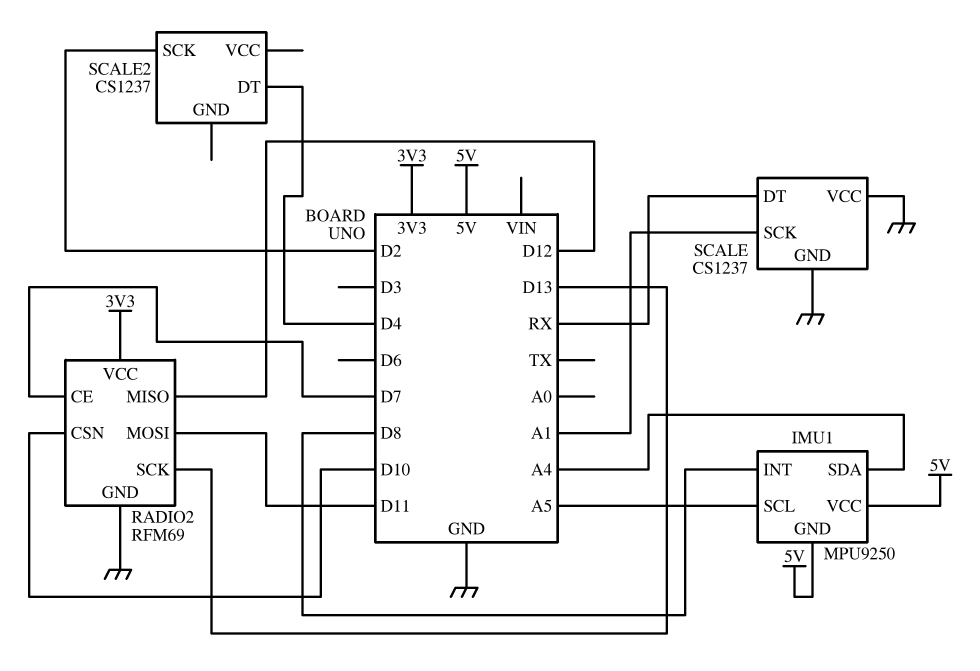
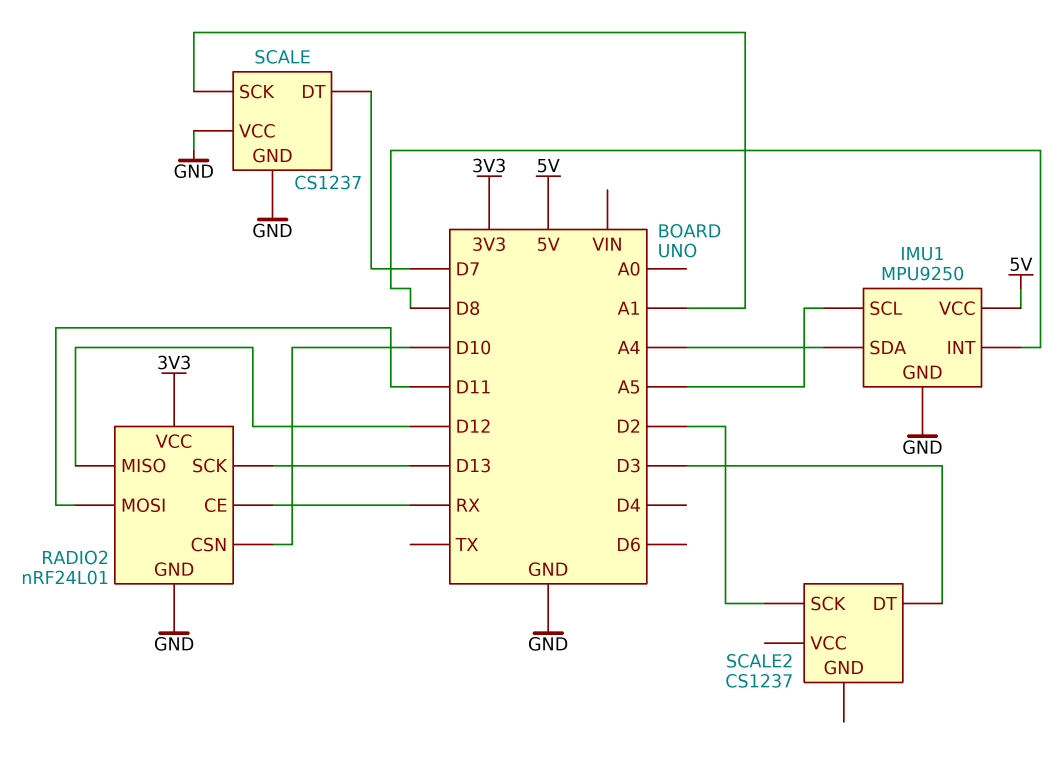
IMU1 pin GND: 5V -> GND
RADIO2: RFM69 -> nRF24L01
RADIO2 pin CE: D7 -> RX
SCALE pin DT: RX -> D7
SCALE2 pin DT: D4 -> D3

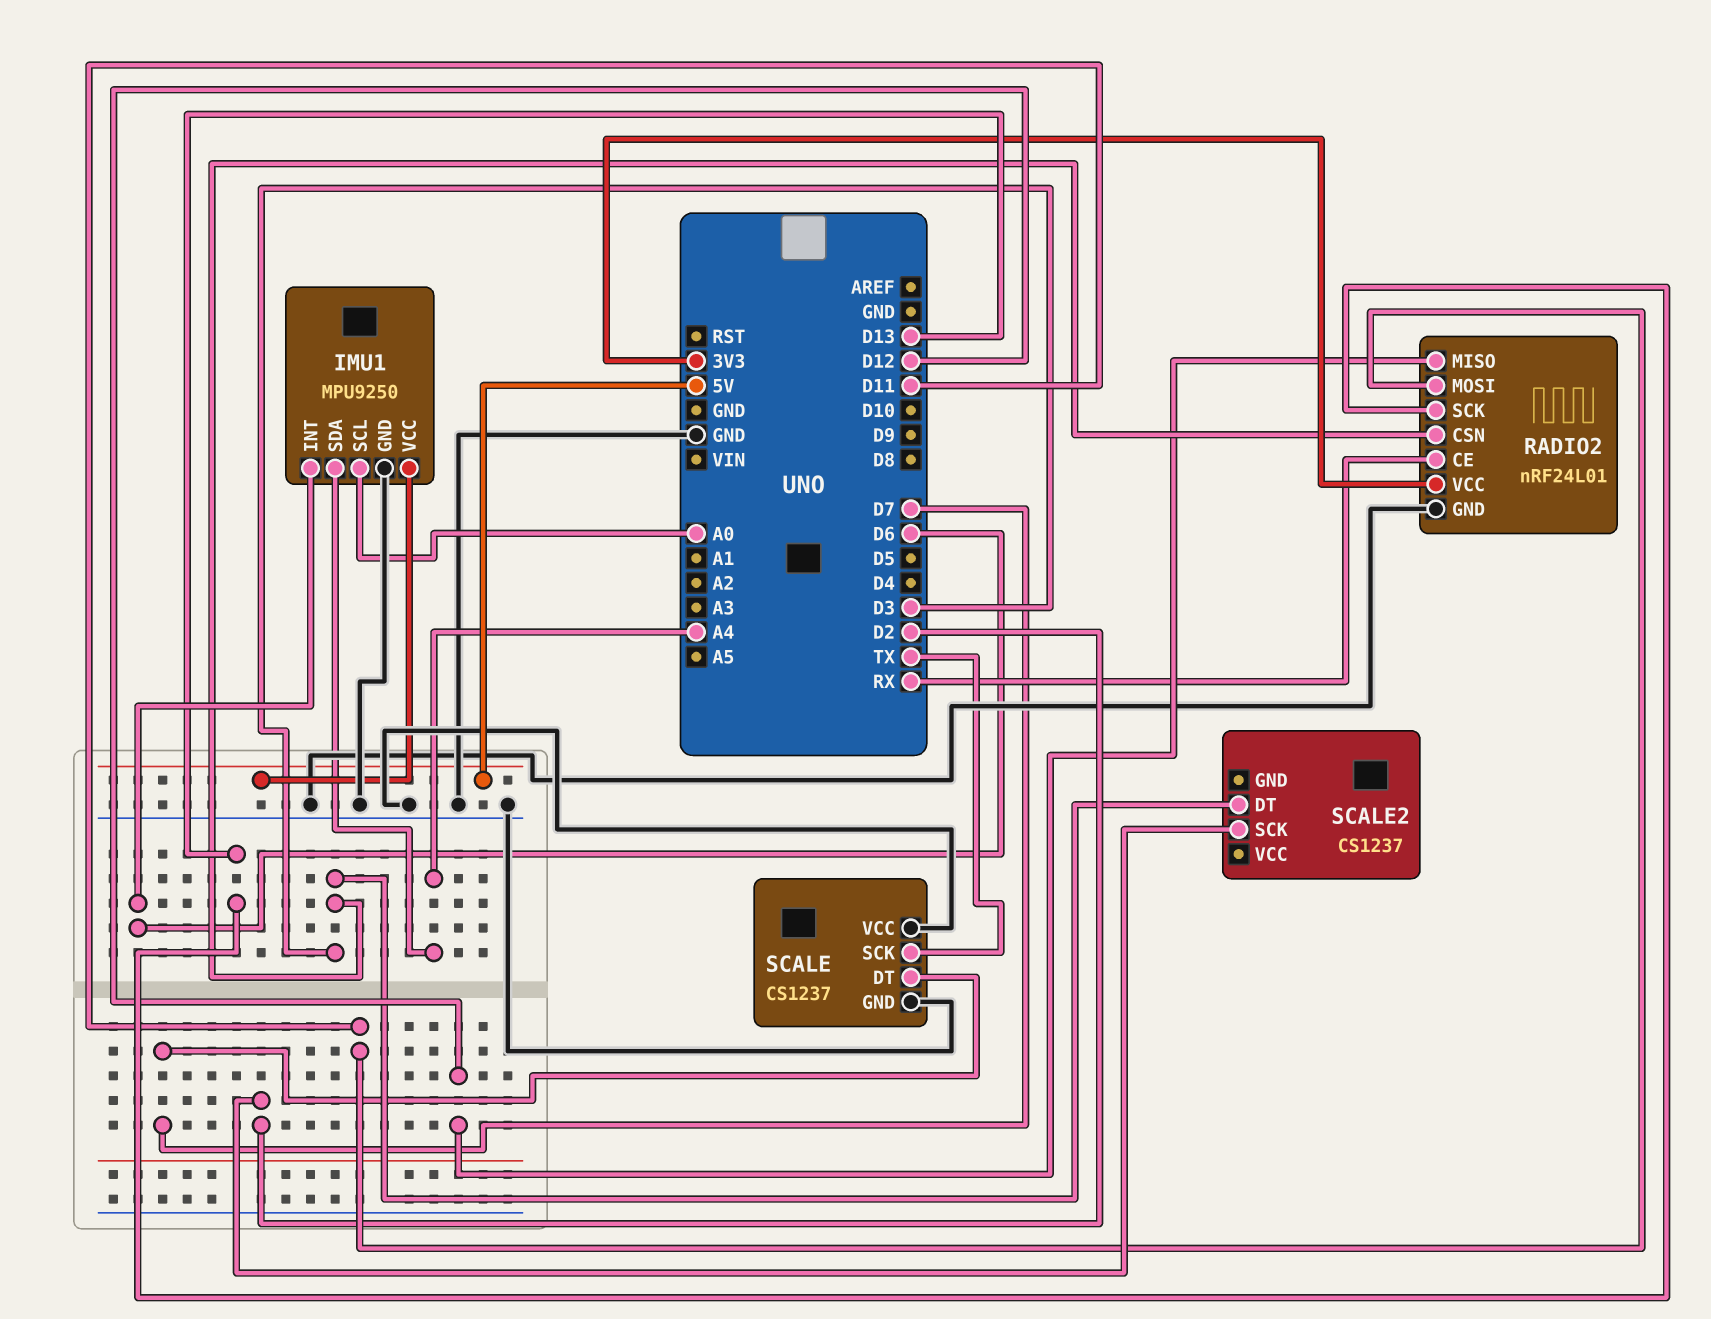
IMU1 pin INT: D8 -> D6
IMU1 pin SCL: A5 -> A0
RADIO2 pin CSN: D10 -> D3
SCALE pin SCK: A1 -> TX

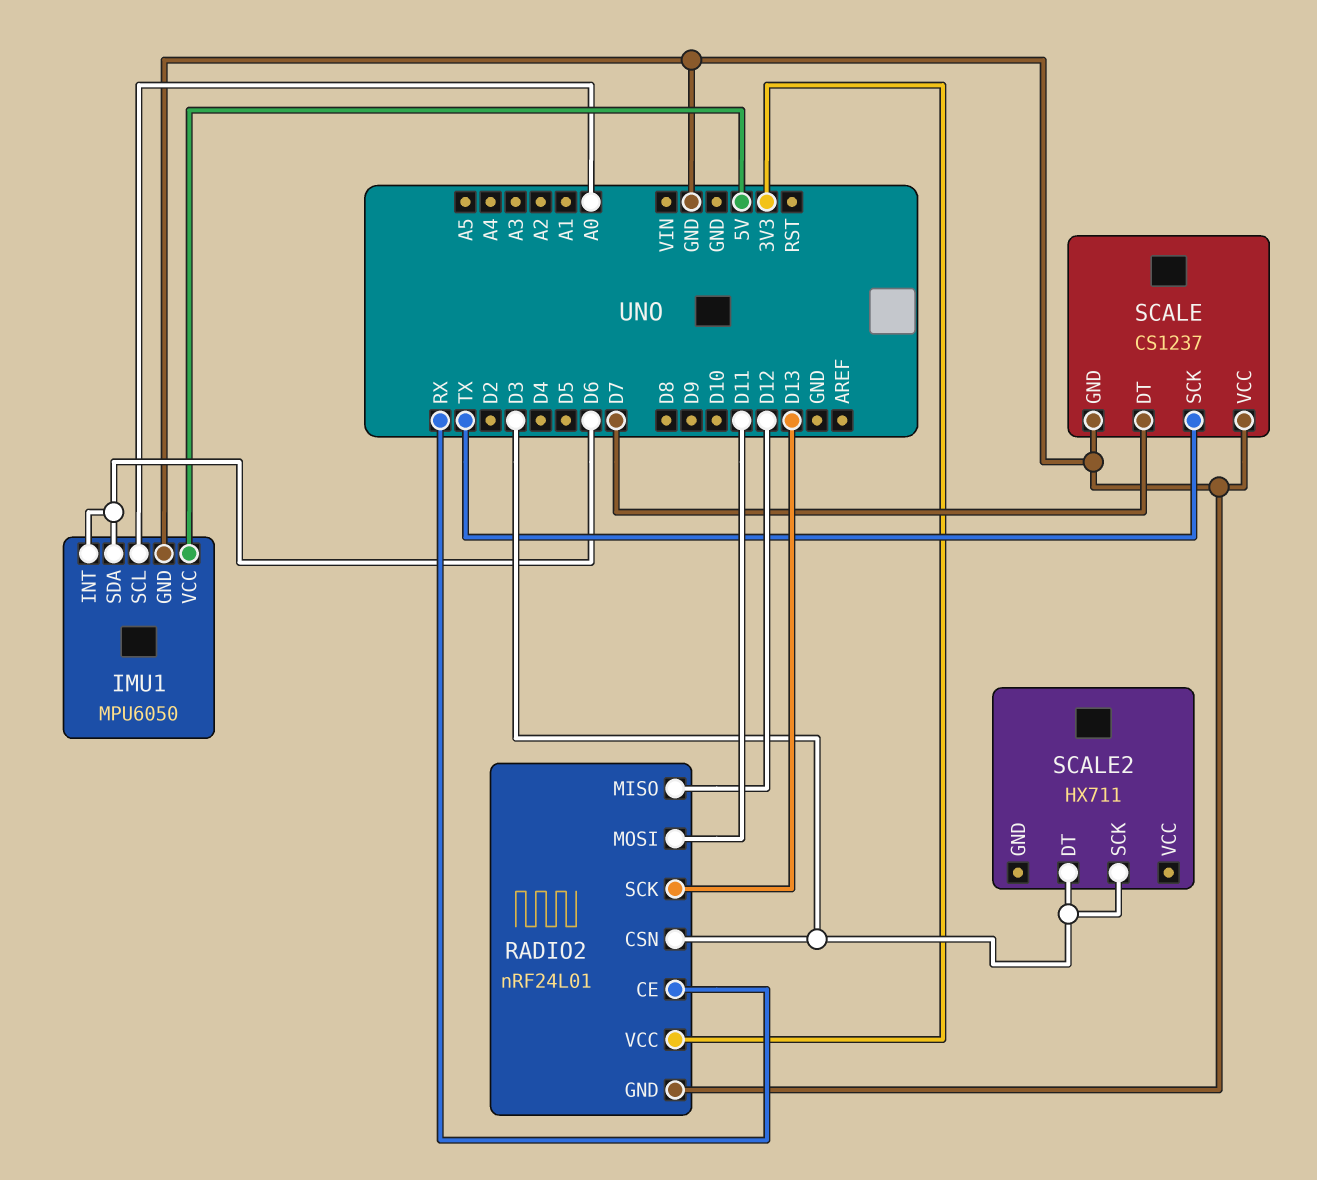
IMU1: MPU9250 -> MPU6050
IMU1 pin SDA: A4 -> D6
SCALE2: CS1237 -> HX711
SCALE2 pin SCK: D2 -> D3

